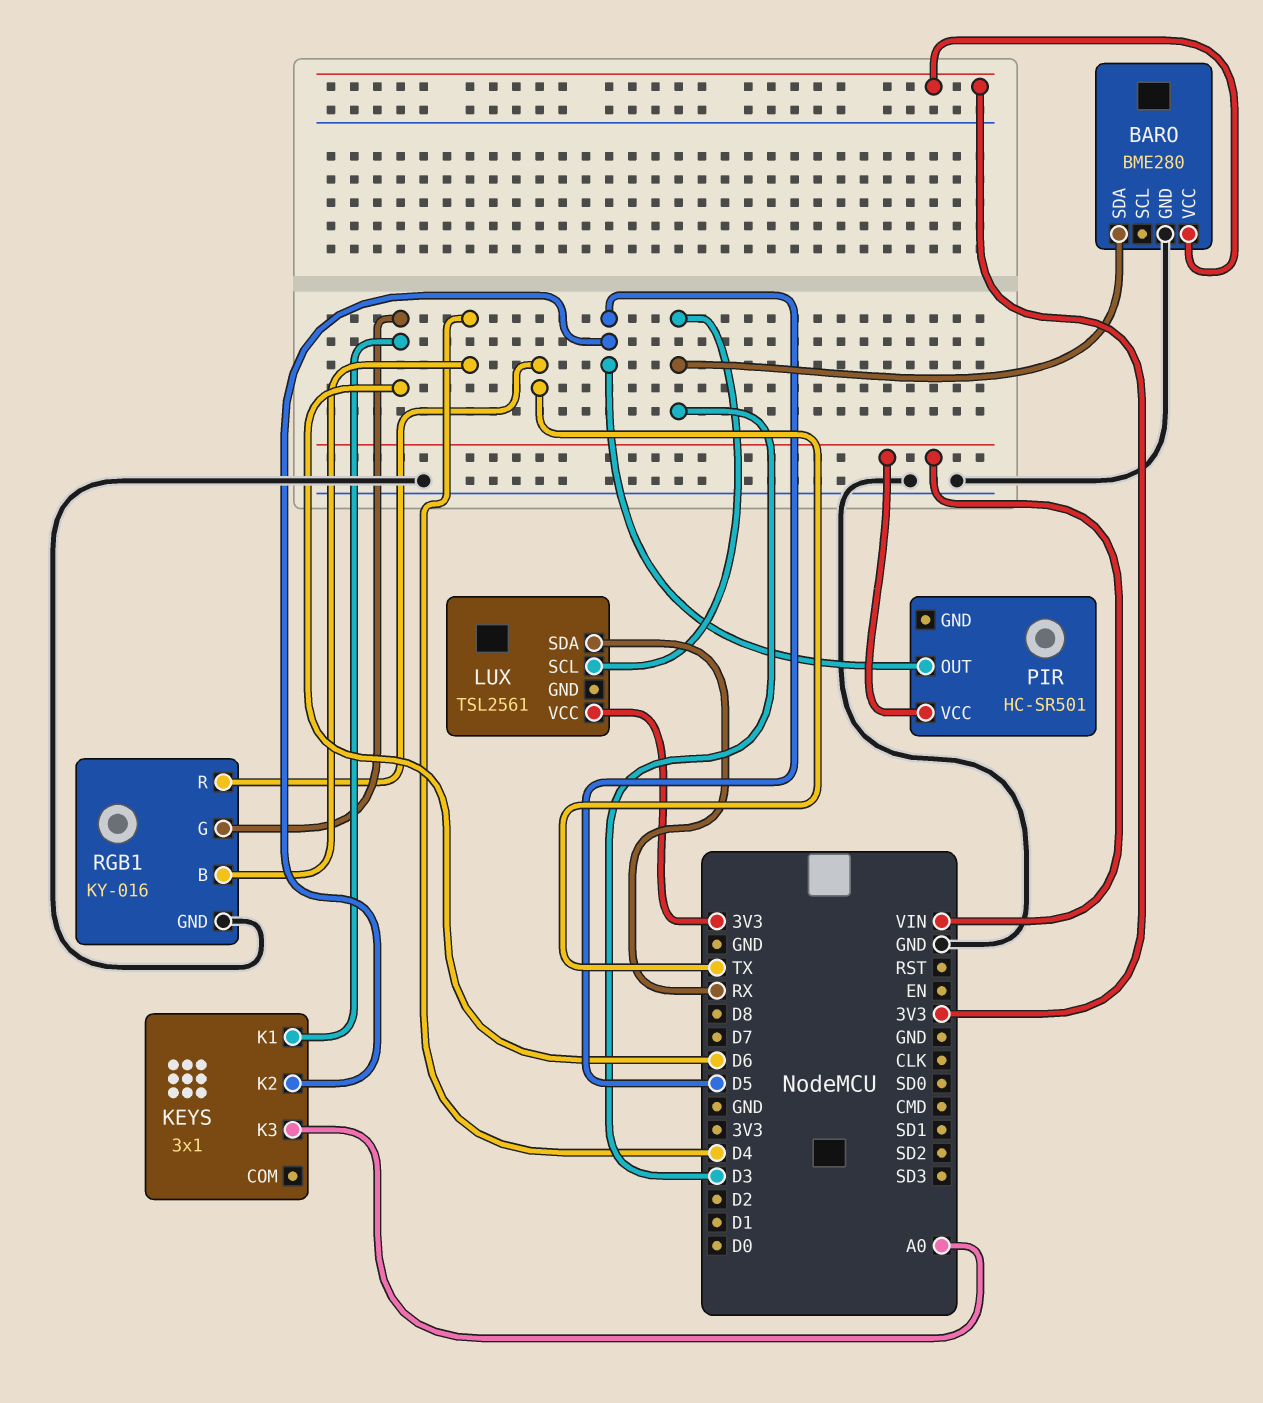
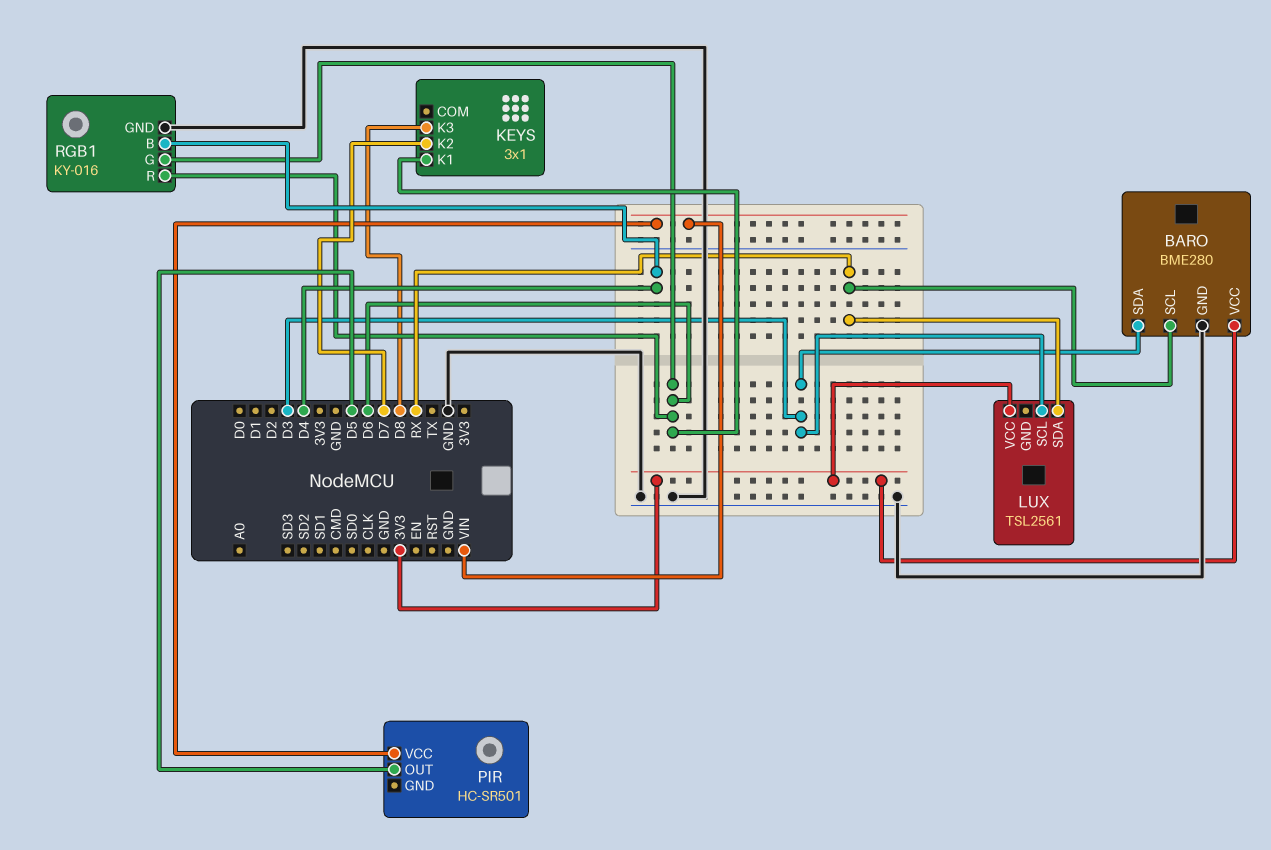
BARO pin SCL: none -> RX
KEYS pin K2: D5 -> D7
KEYS pin K3: A0 -> D8
RGB1 pin R: TX -> D6

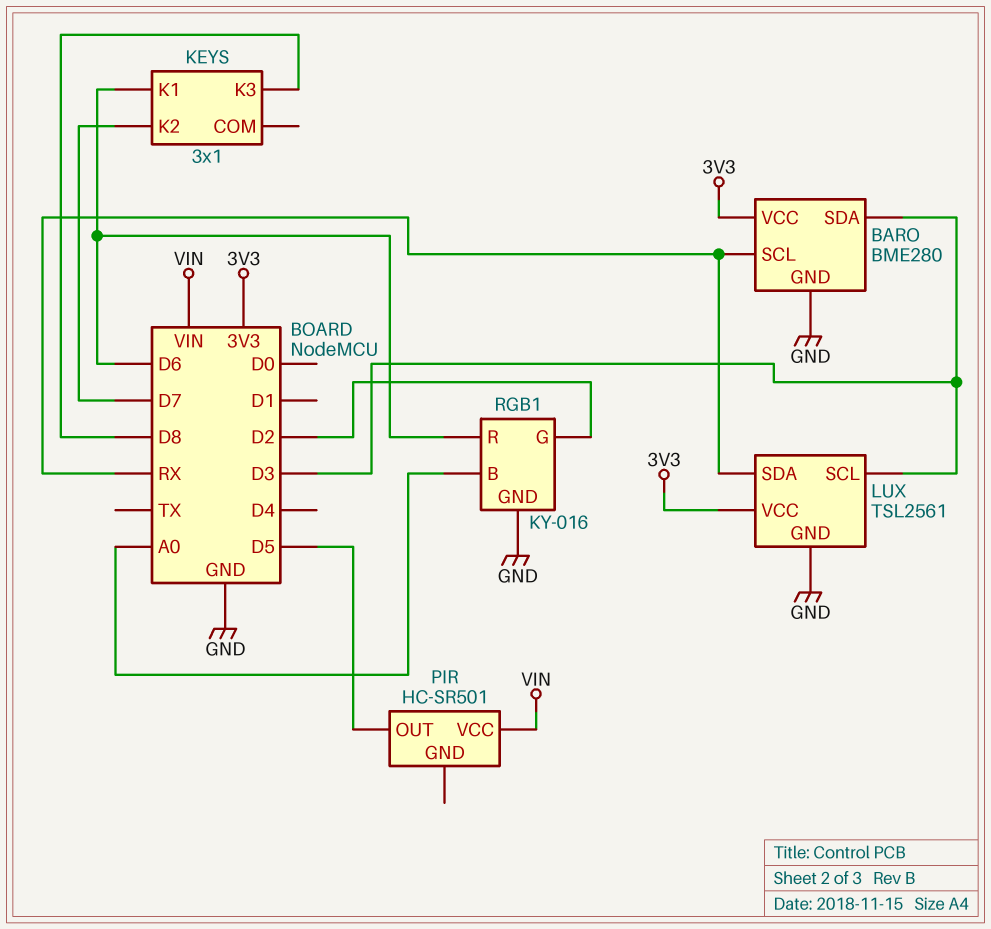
LUX pin GND: none -> GND
RGB1 pin B: D4 -> A0
RGB1 pin G: D6 -> D2

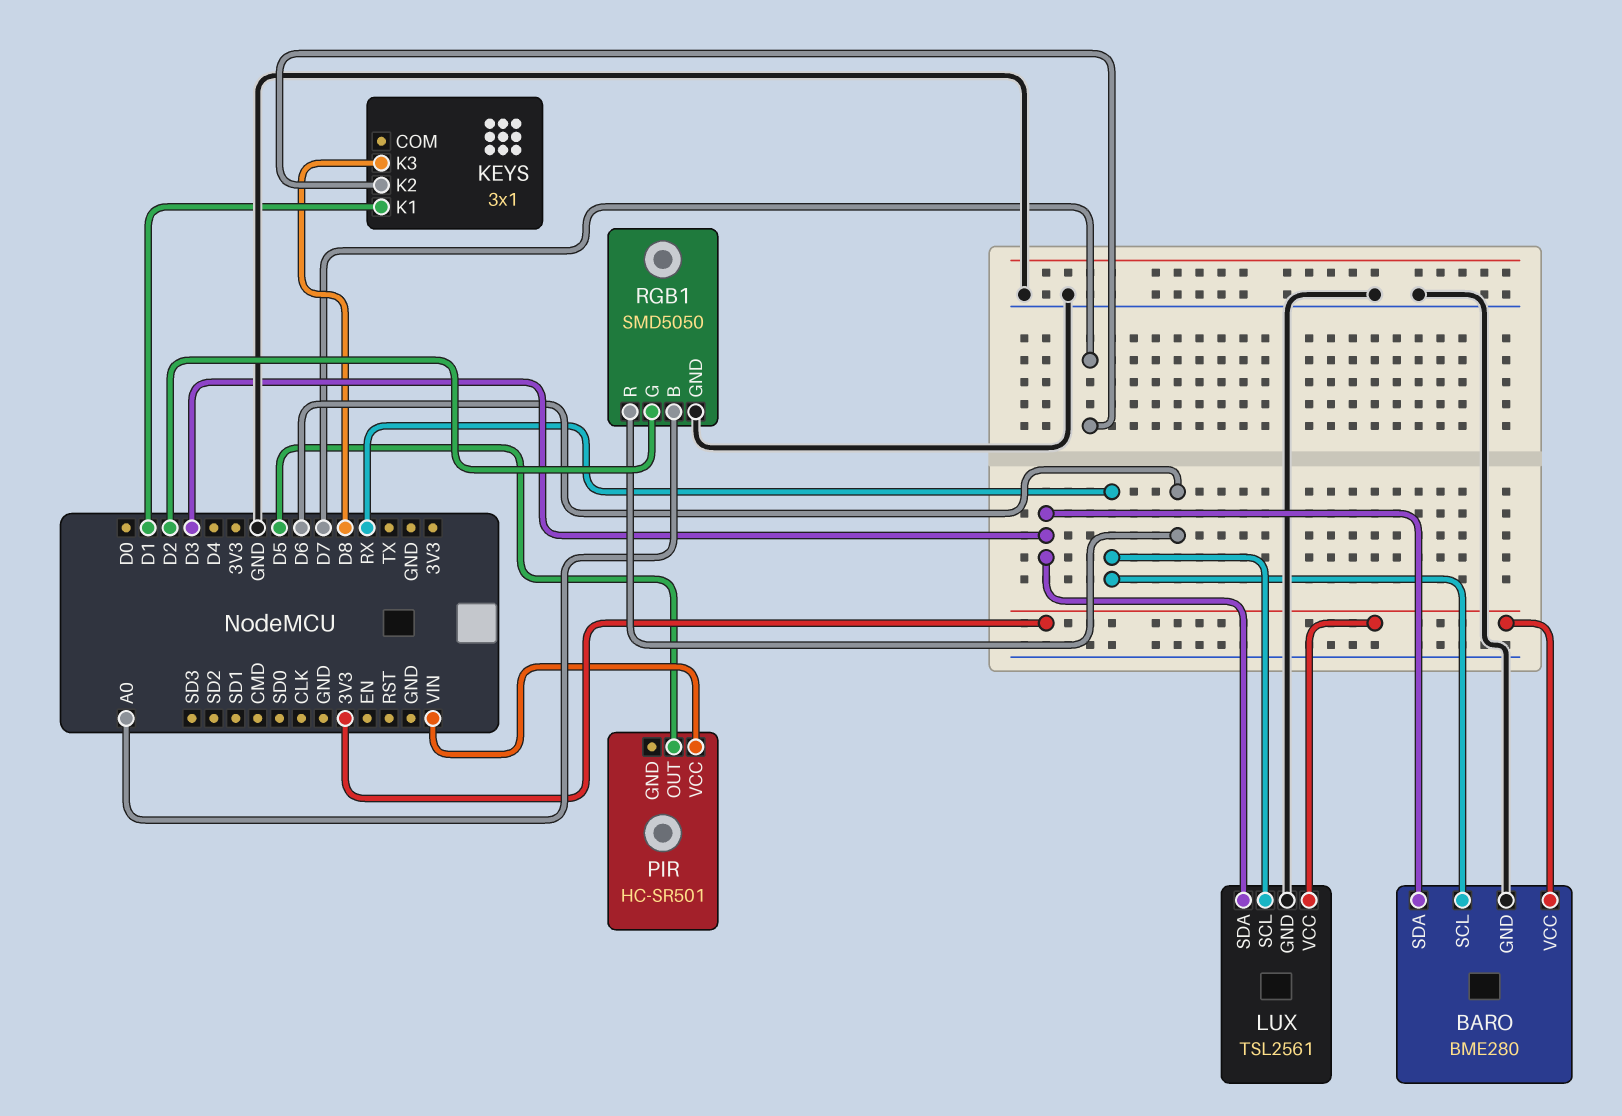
KEYS pin K1: D6 -> D1
LUX pin SCL: D3 -> RX
LUX pin SDA: RX -> D3
RGB1: KY-016 -> SMD5050

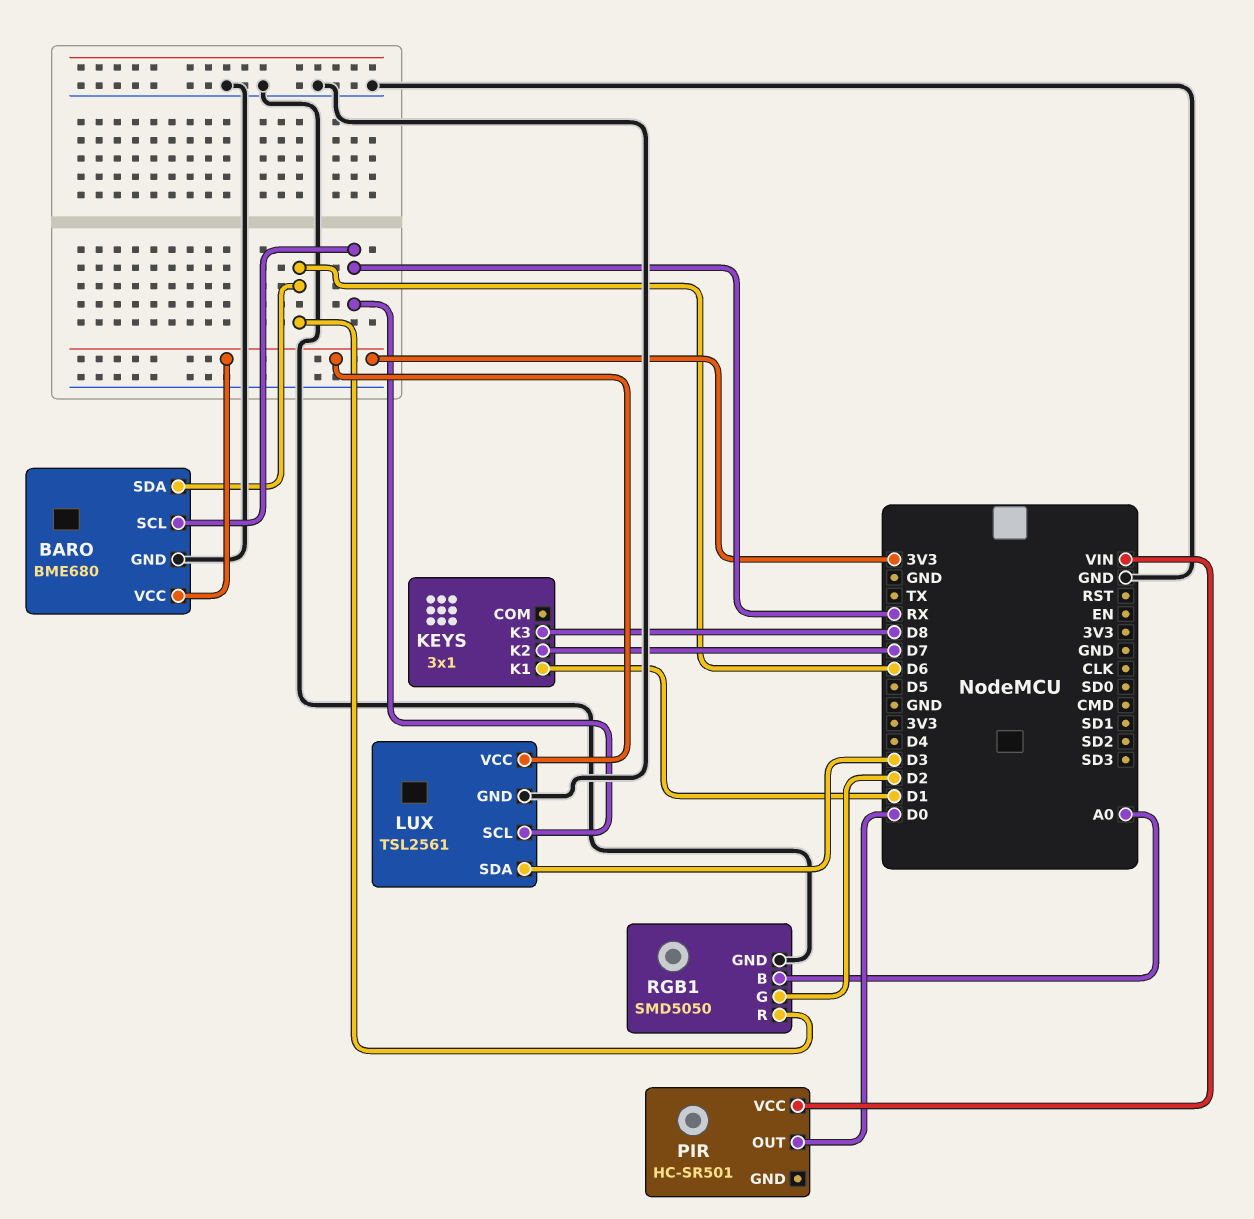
BARO: BME280 -> BME680
BARO pin SDA: D3 -> D6
PIR pin OUT: D5 -> D0

